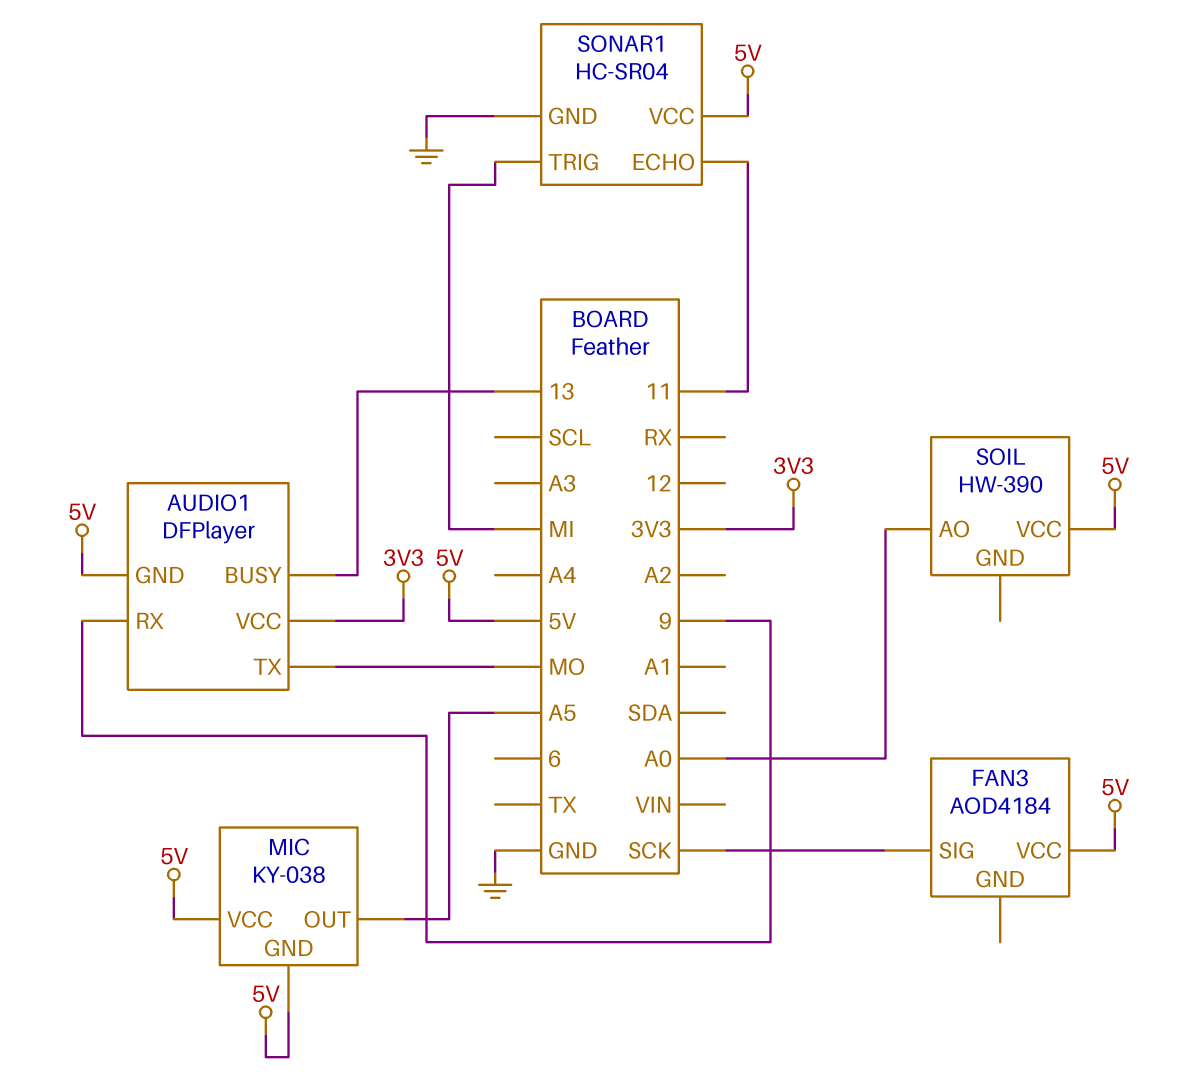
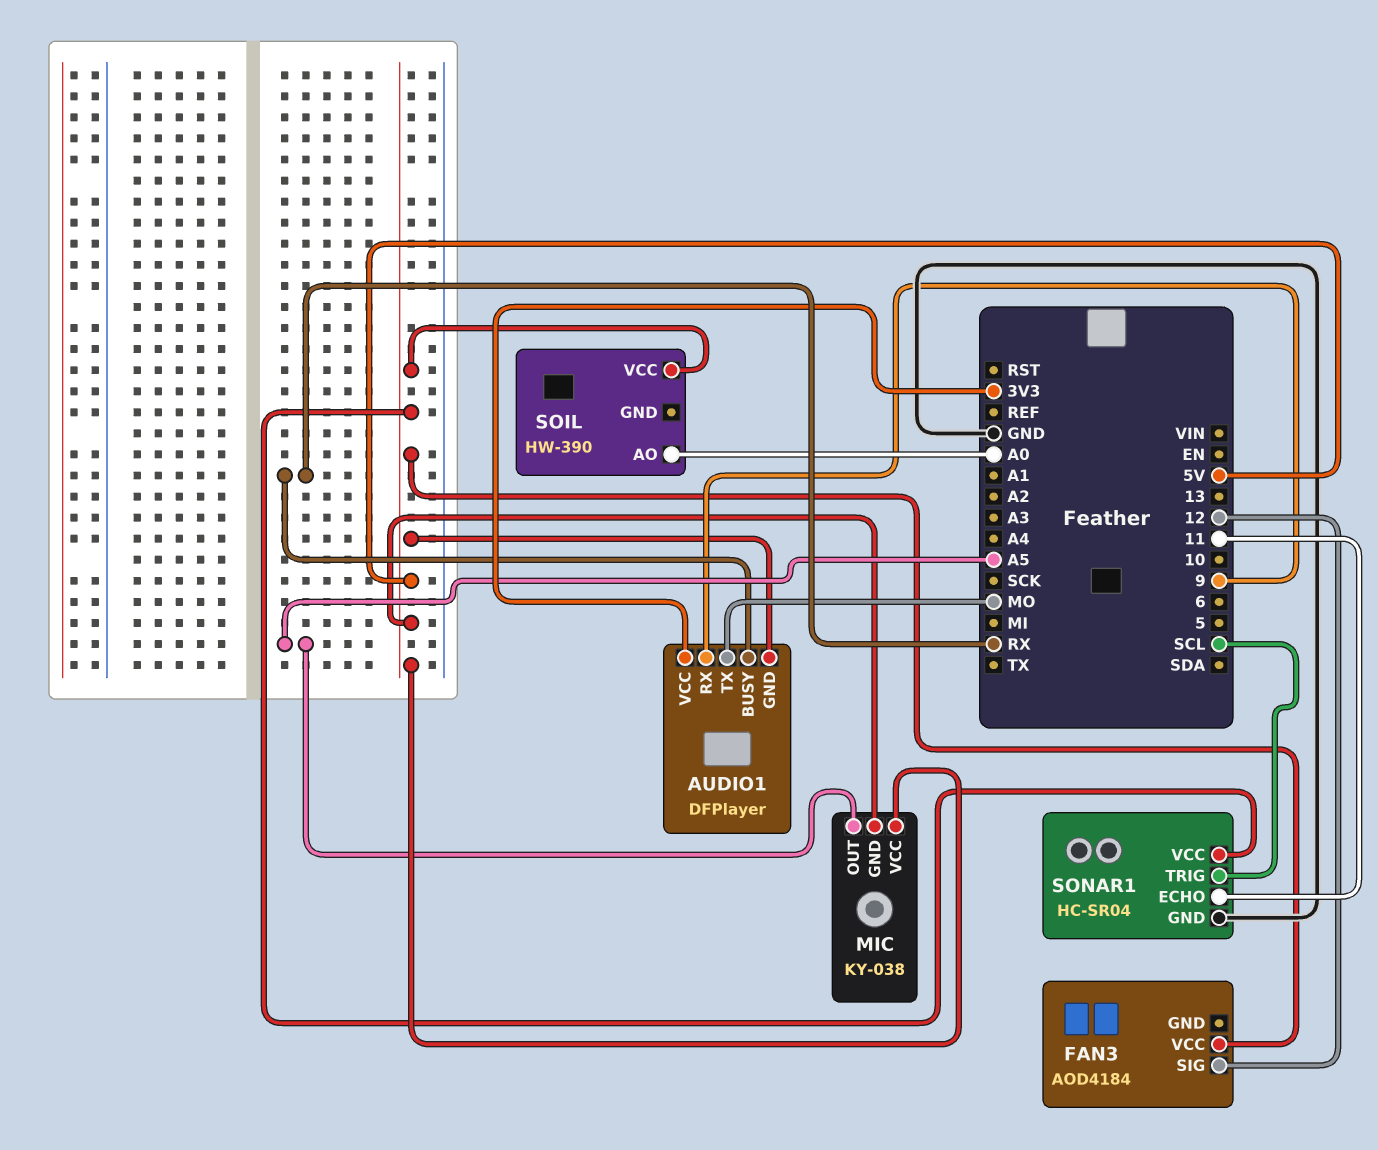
AUDIO1 pin BUSY: 13 -> RX
FAN3 pin SIG: SCK -> 12
SONAR1 pin TRIG: MI -> SCL

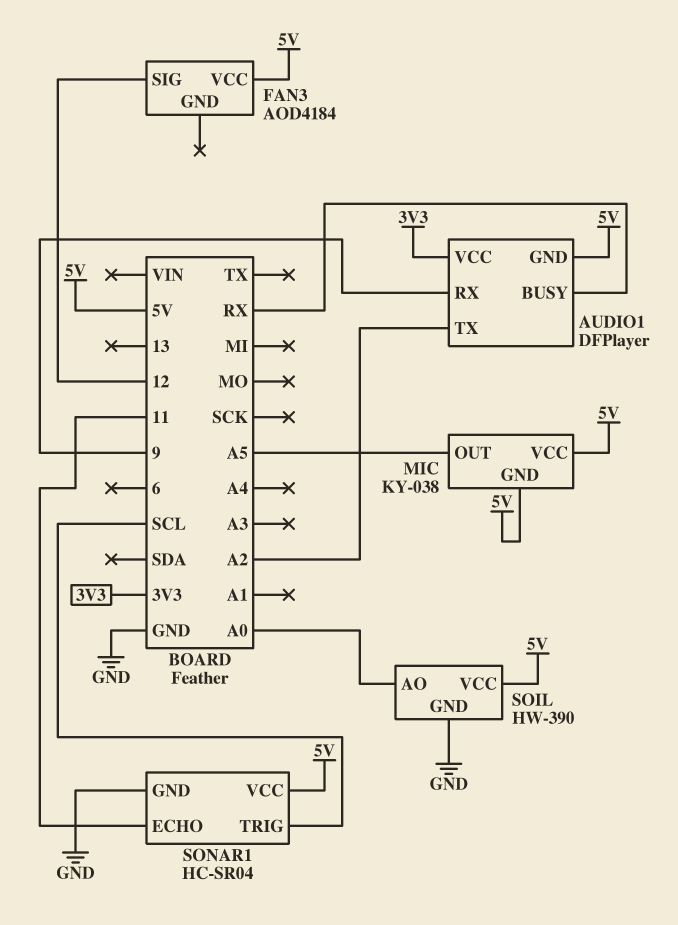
AUDIO1 pin TX: MO -> A2
SOIL pin GND: none -> GND

